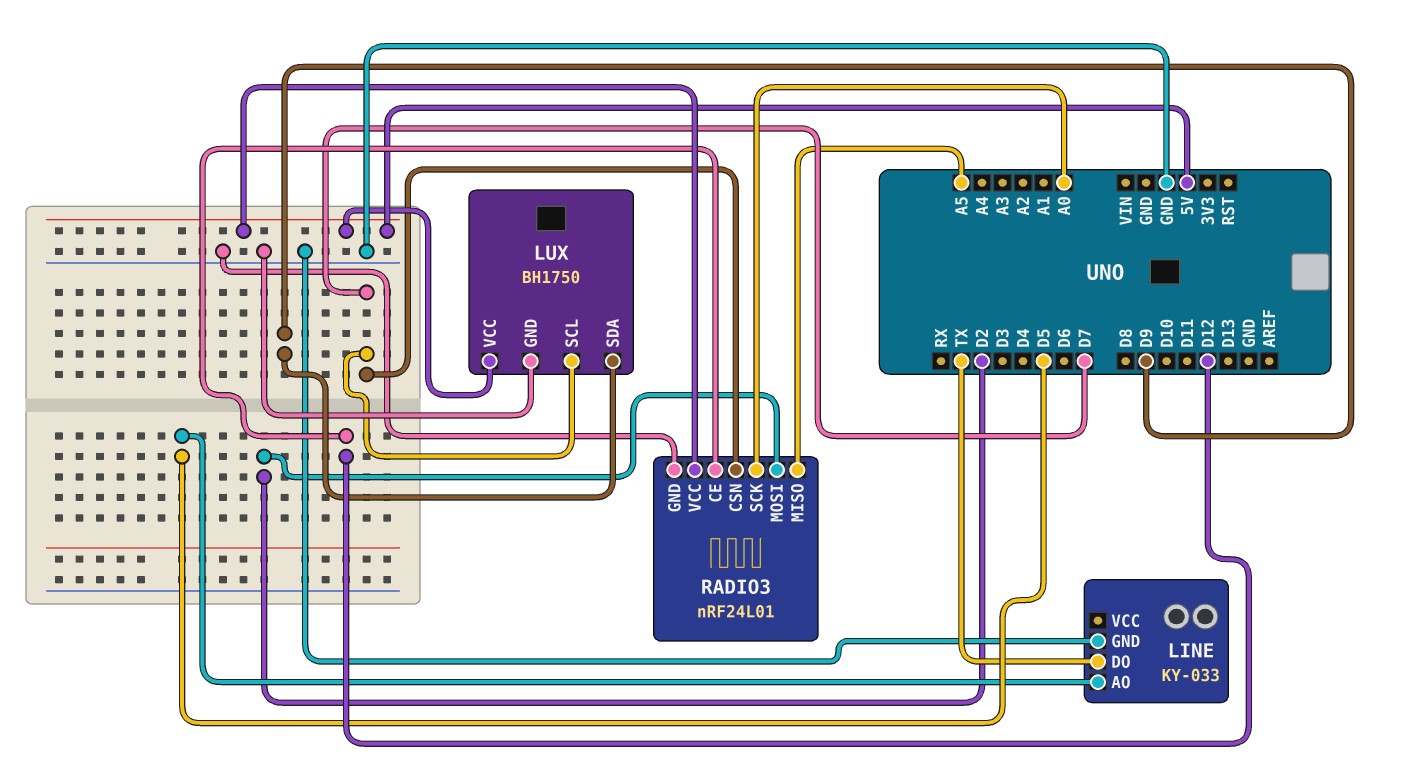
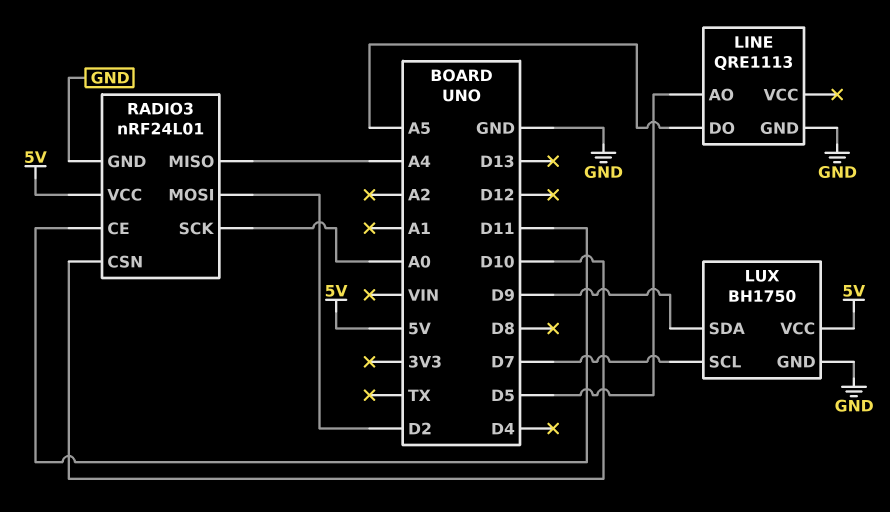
LINE: KY-033 -> QRE1113
LINE pin DO: TX -> A5
RADIO3 pin CE: D12 -> D11
RADIO3 pin CSN: D7 -> D10
RADIO3 pin MISO: A5 -> A4

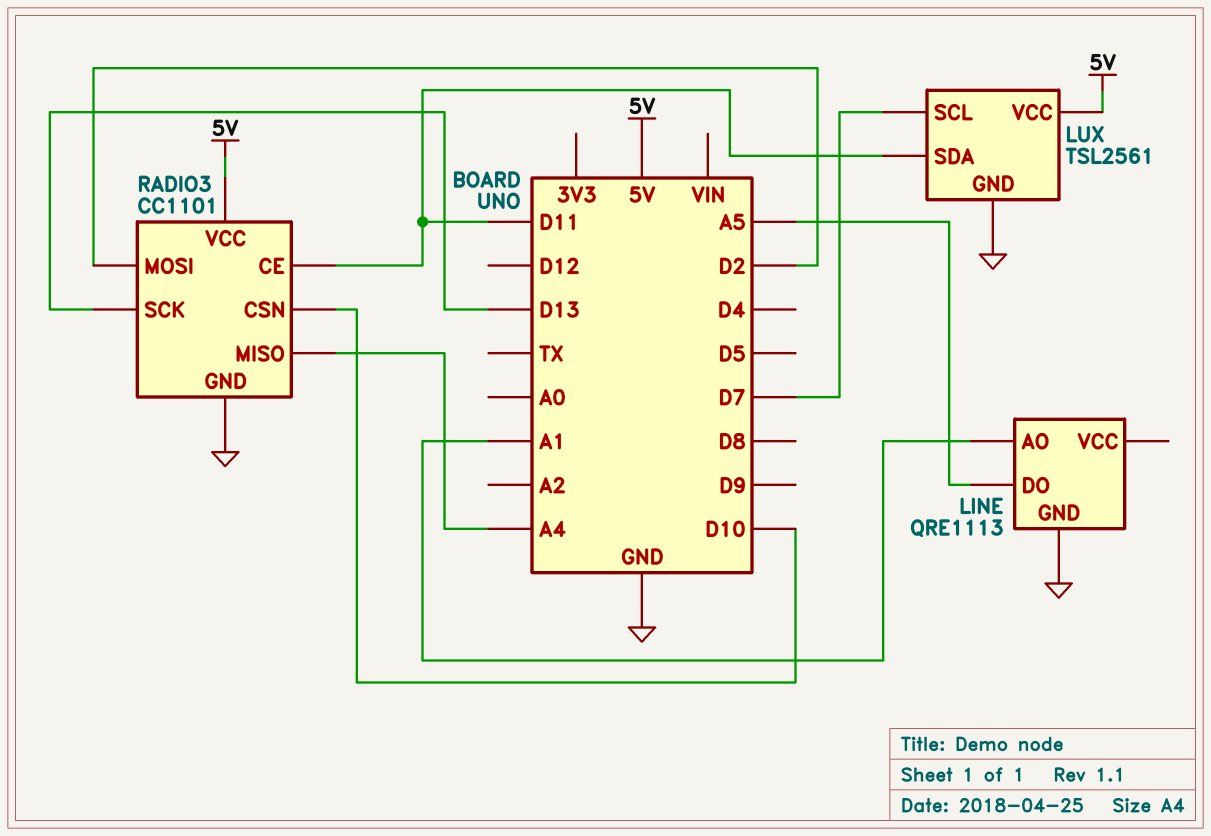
LINE pin AO: D5 -> A1
LUX: BH1750 -> TSL2561
LUX pin SDA: D9 -> D11
RADIO3: nRF24L01 -> CC1101
RADIO3 pin SCK: A0 -> D13

